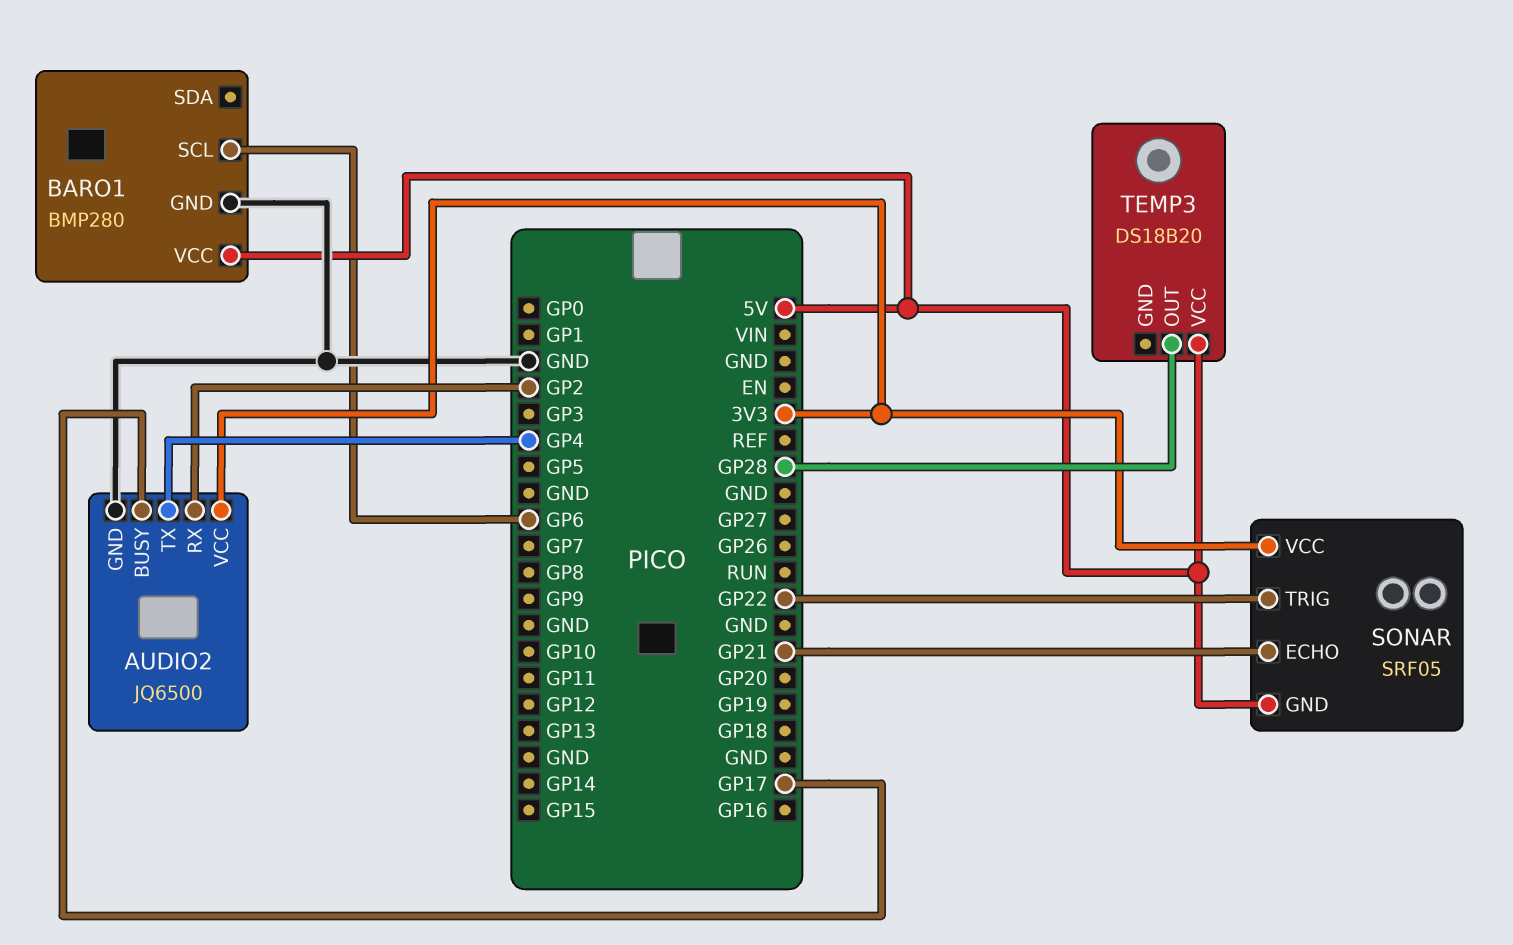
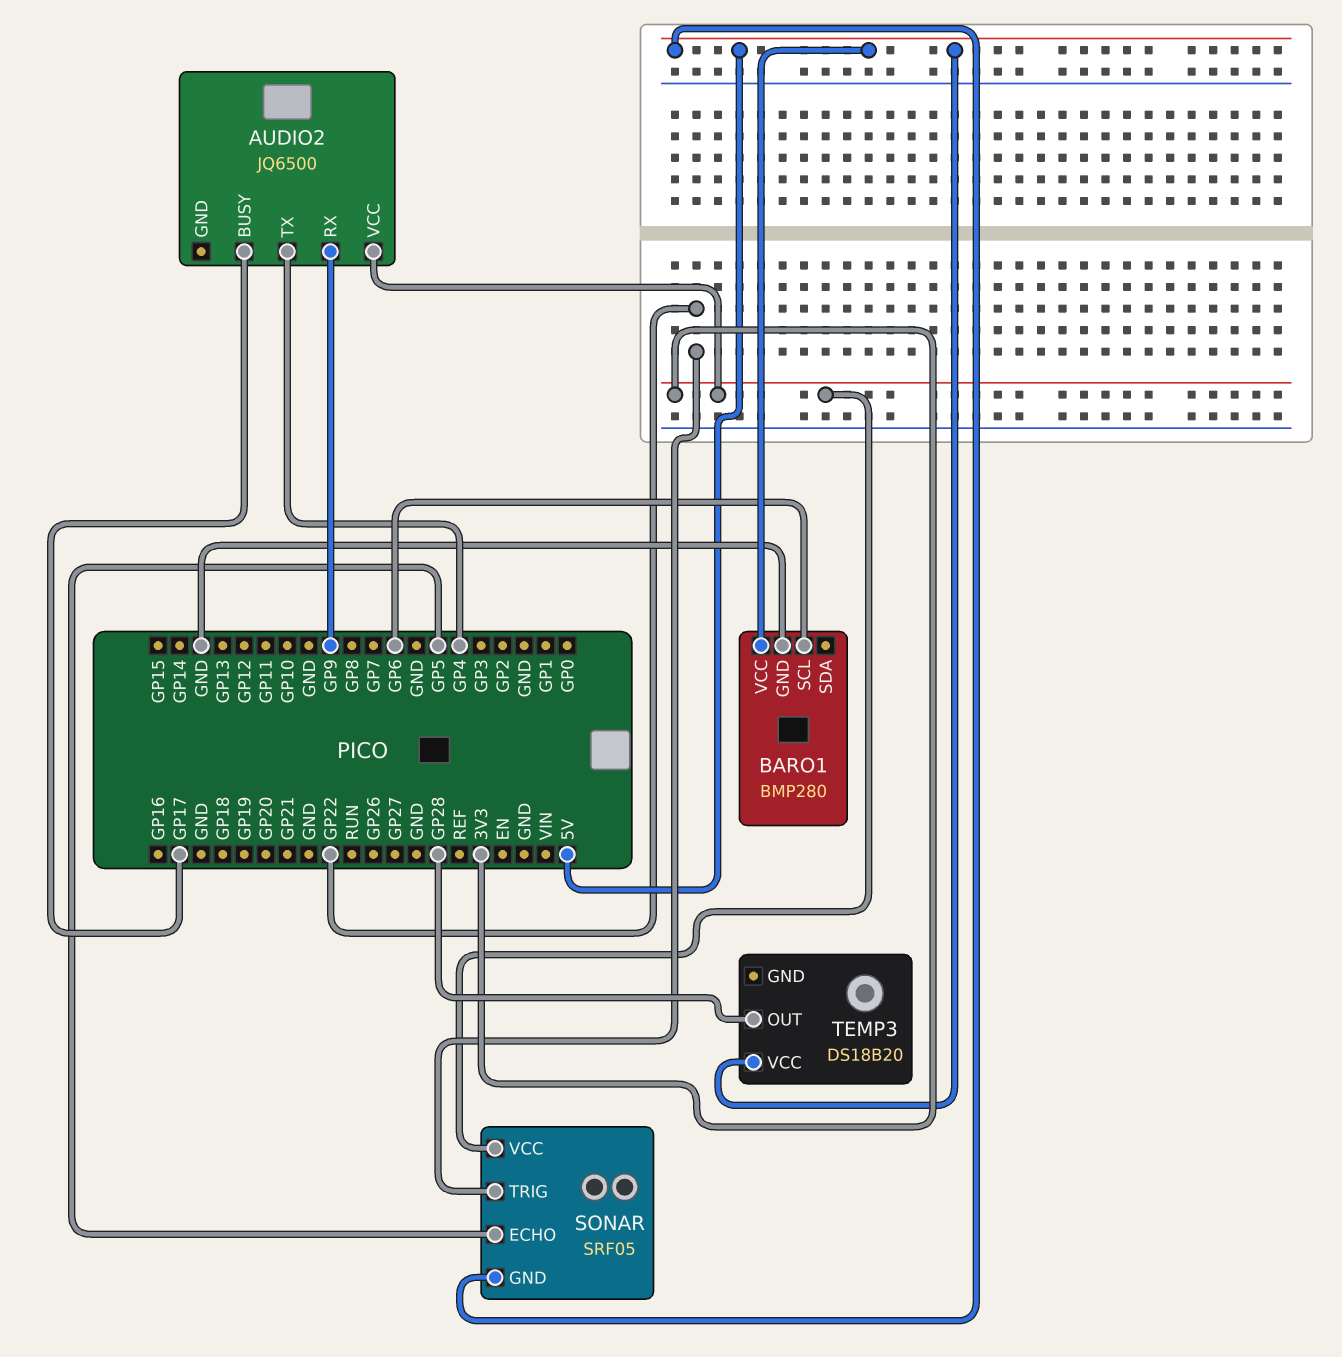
AUDIO2 pin GND: GND -> none
AUDIO2 pin RX: GP2 -> GP9
SONAR pin ECHO: GP21 -> GP5

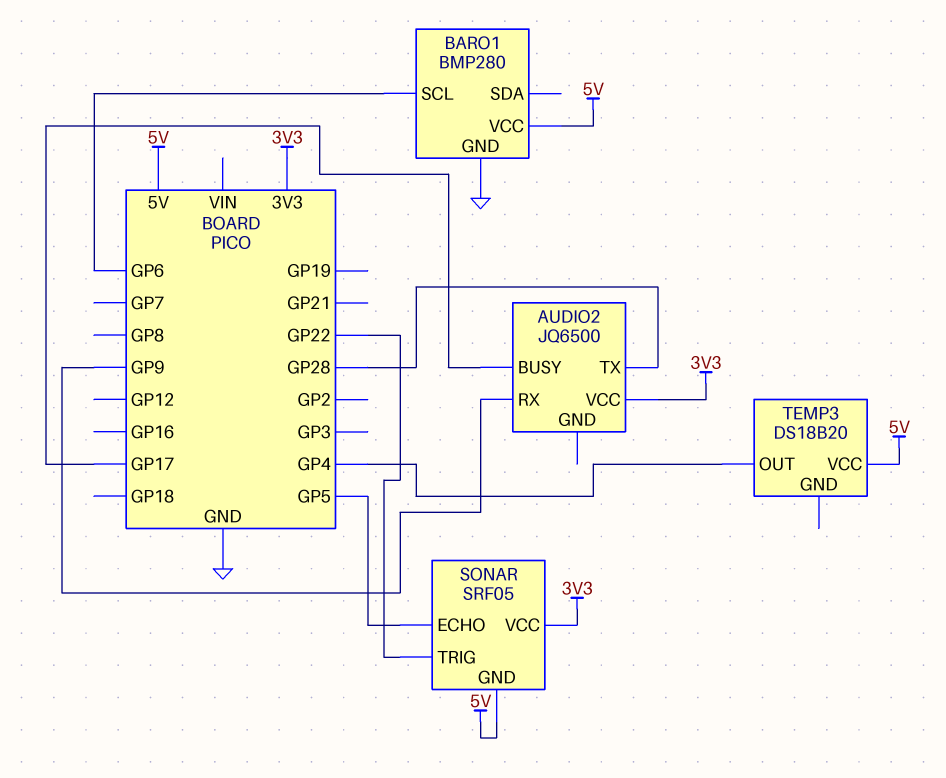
AUDIO2 pin TX: GP4 -> GP28
TEMP3 pin OUT: GP28 -> GP4

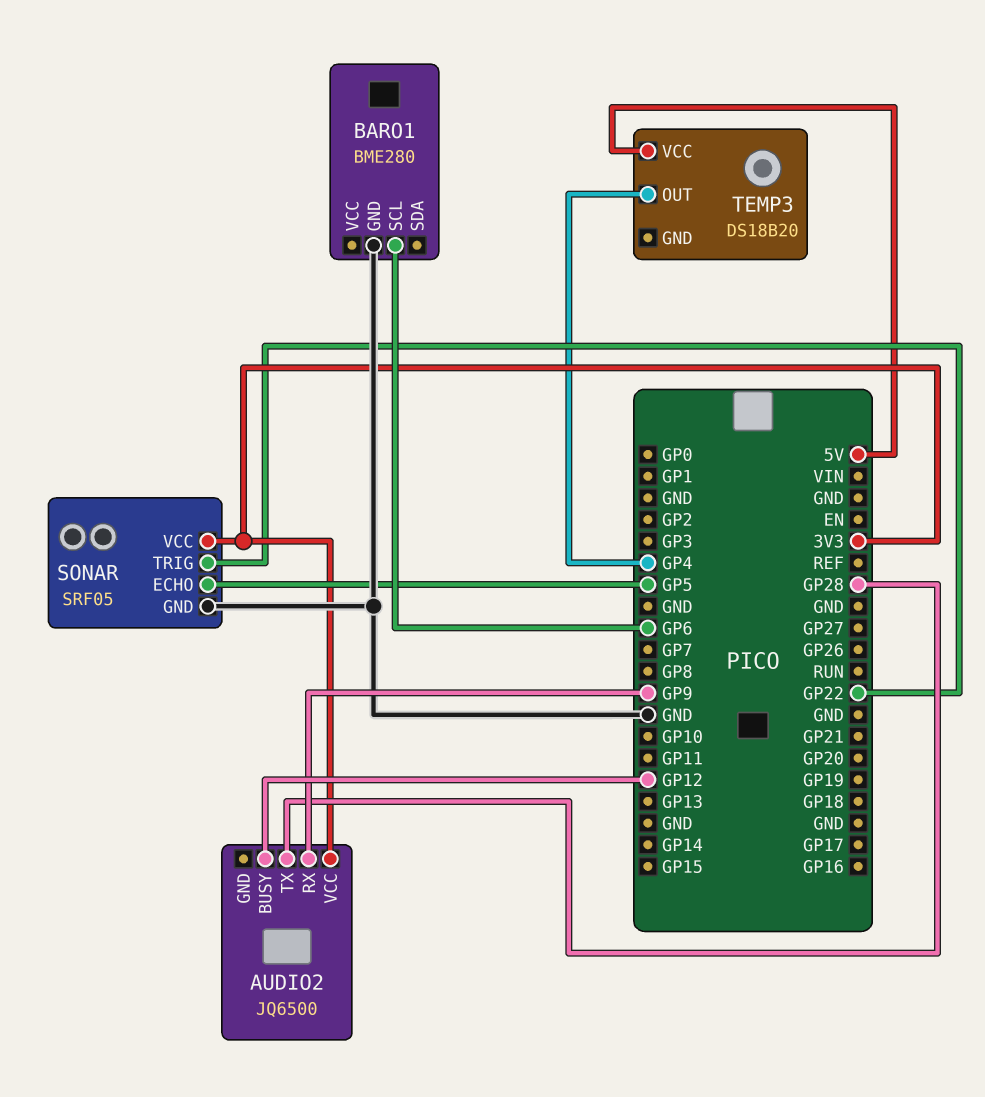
AUDIO2 pin BUSY: GP17 -> GP12
BARO1: BMP280 -> BME280
BARO1 pin VCC: 5V -> none
SONAR pin GND: 5V -> GND

